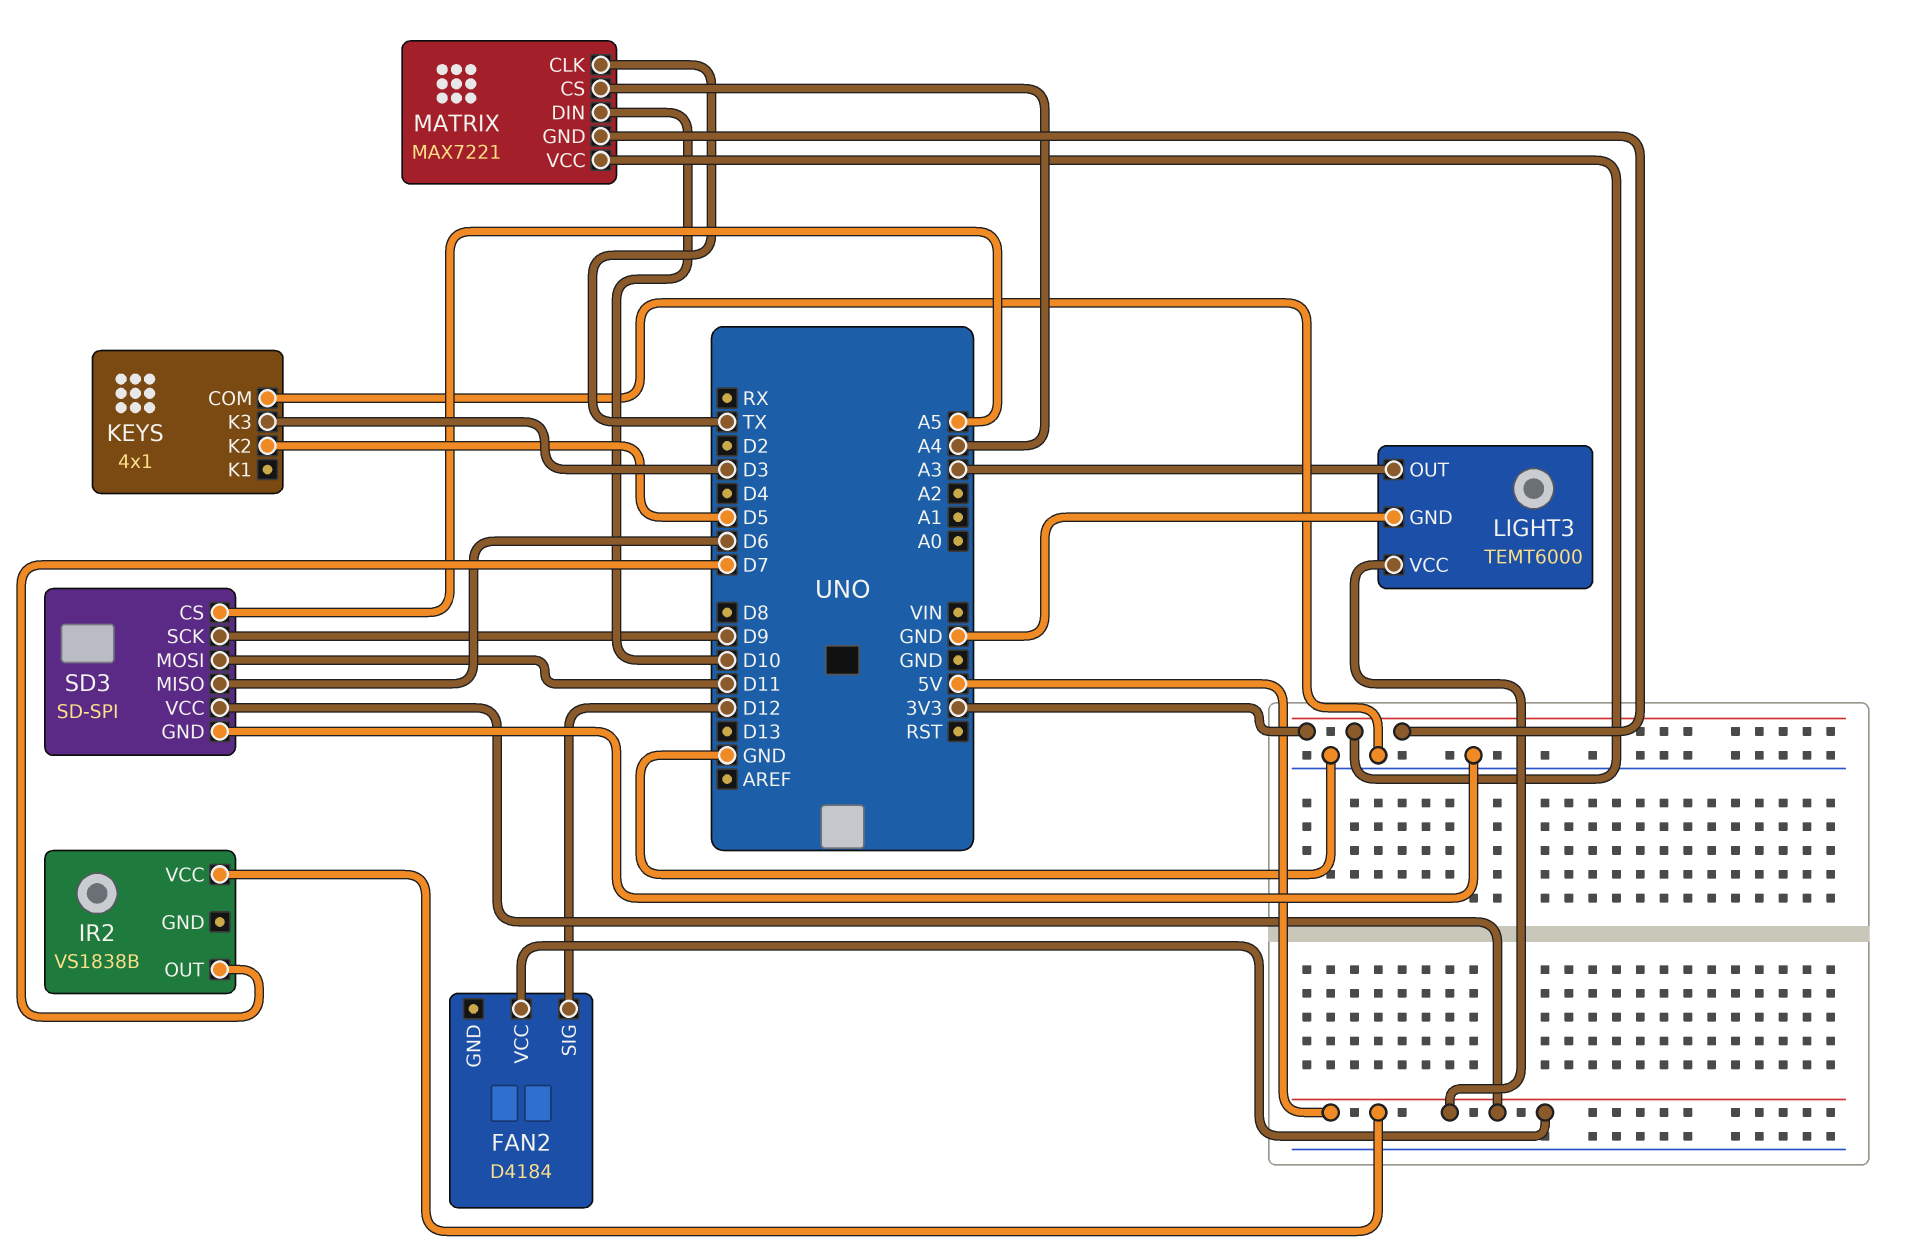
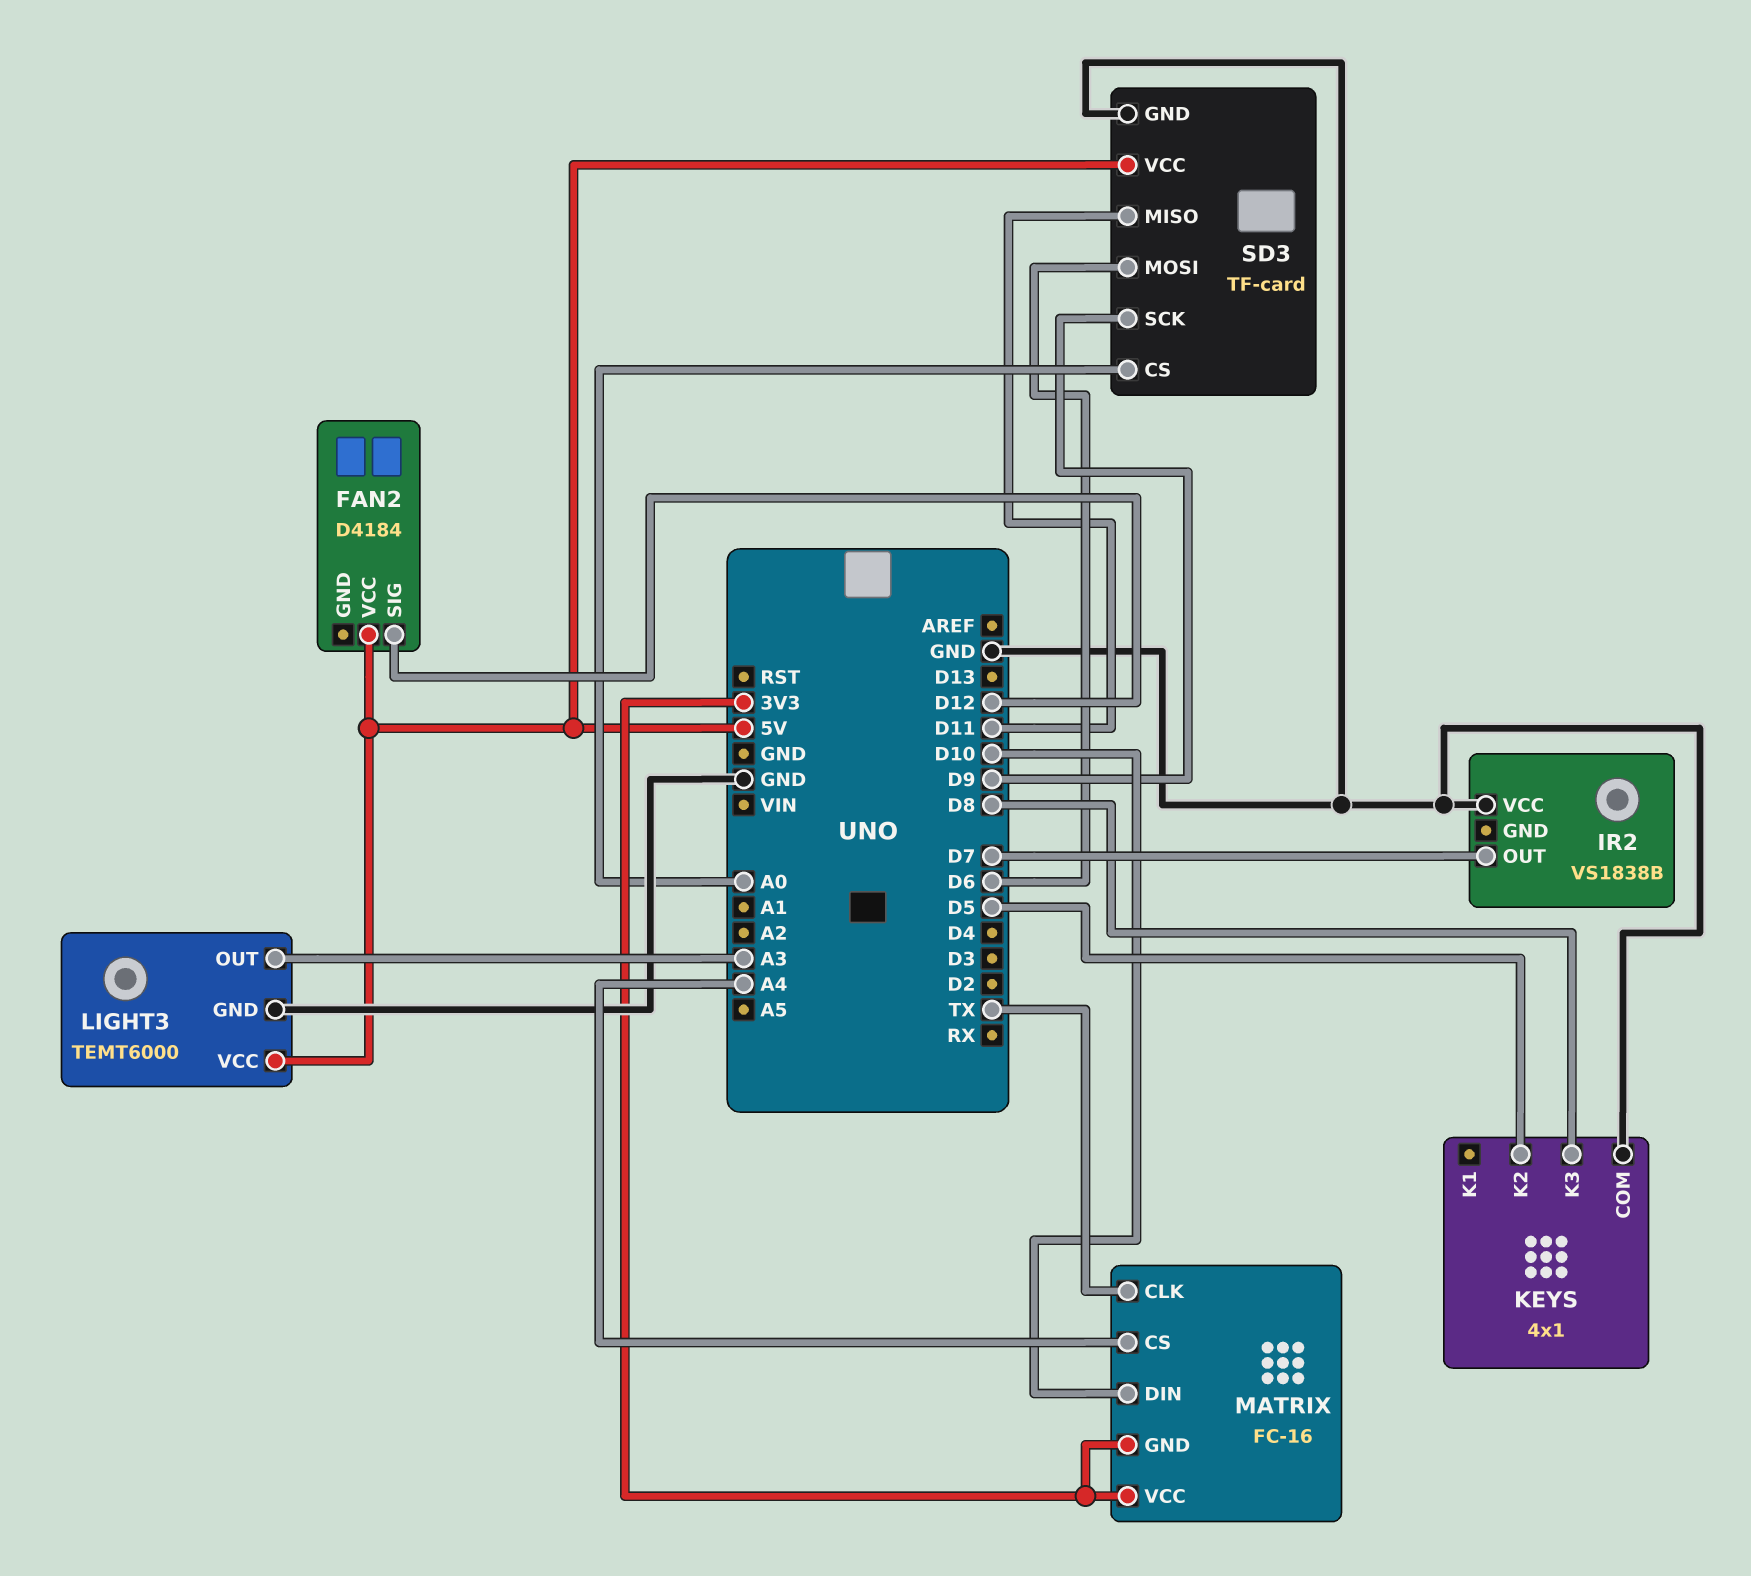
IR2 pin VCC: 5V -> GND
KEYS pin K3: D3 -> D8
MATRIX: MAX7221 -> FC-16
SD3: SD-SPI -> TF-card
SD3 pin CS: A5 -> A0
SD3 pin MISO: D6 -> D11
SD3 pin MOSI: D11 -> D6

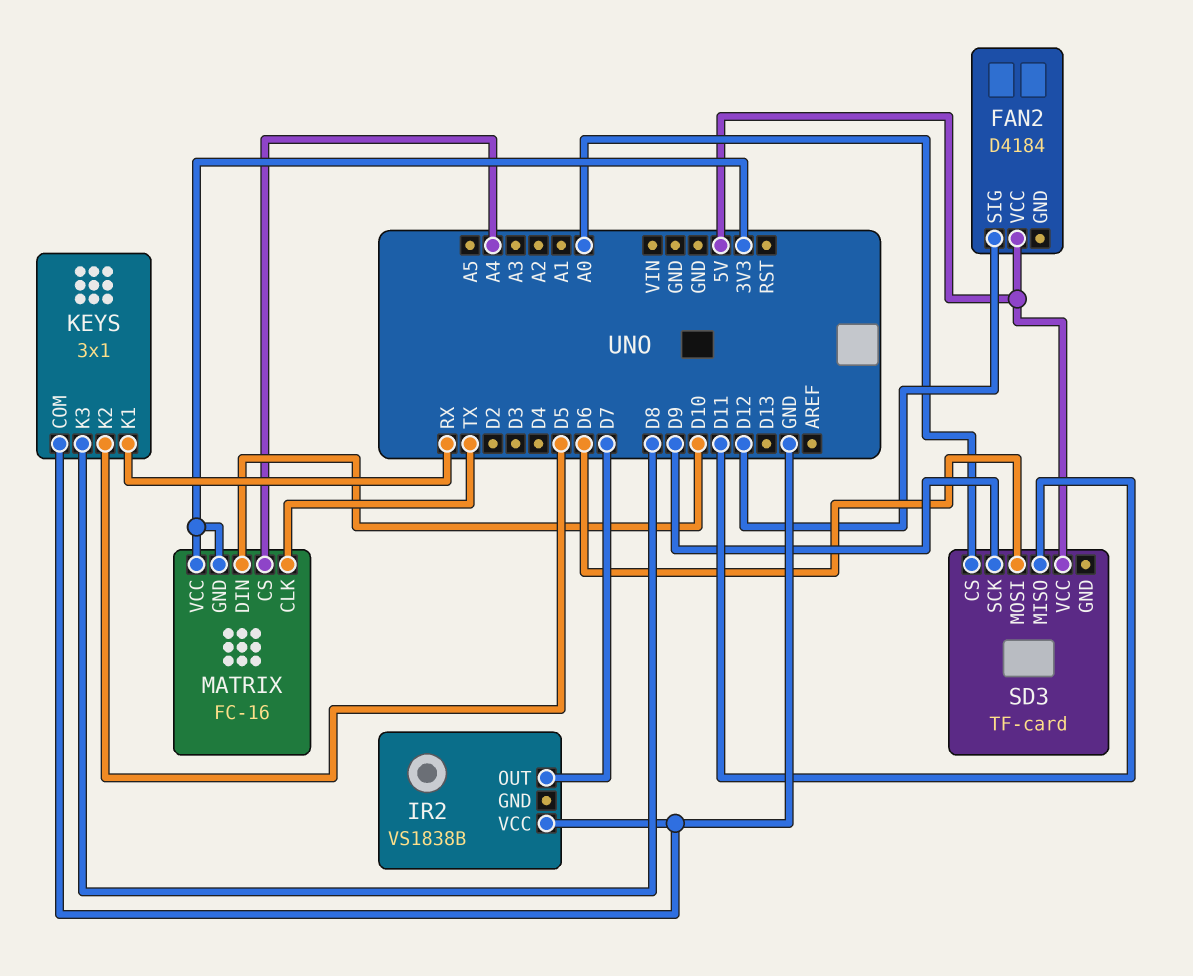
KEYS: 4x1 -> 3x1
KEYS pin K1: none -> RX
LIGHT3: TEMT6000 -> none
LIGHT3 pin GND: GND -> none
LIGHT3 pin OUT: A3 -> none
LIGHT3 pin VCC: 5V -> none
SD3 pin GND: GND -> none

